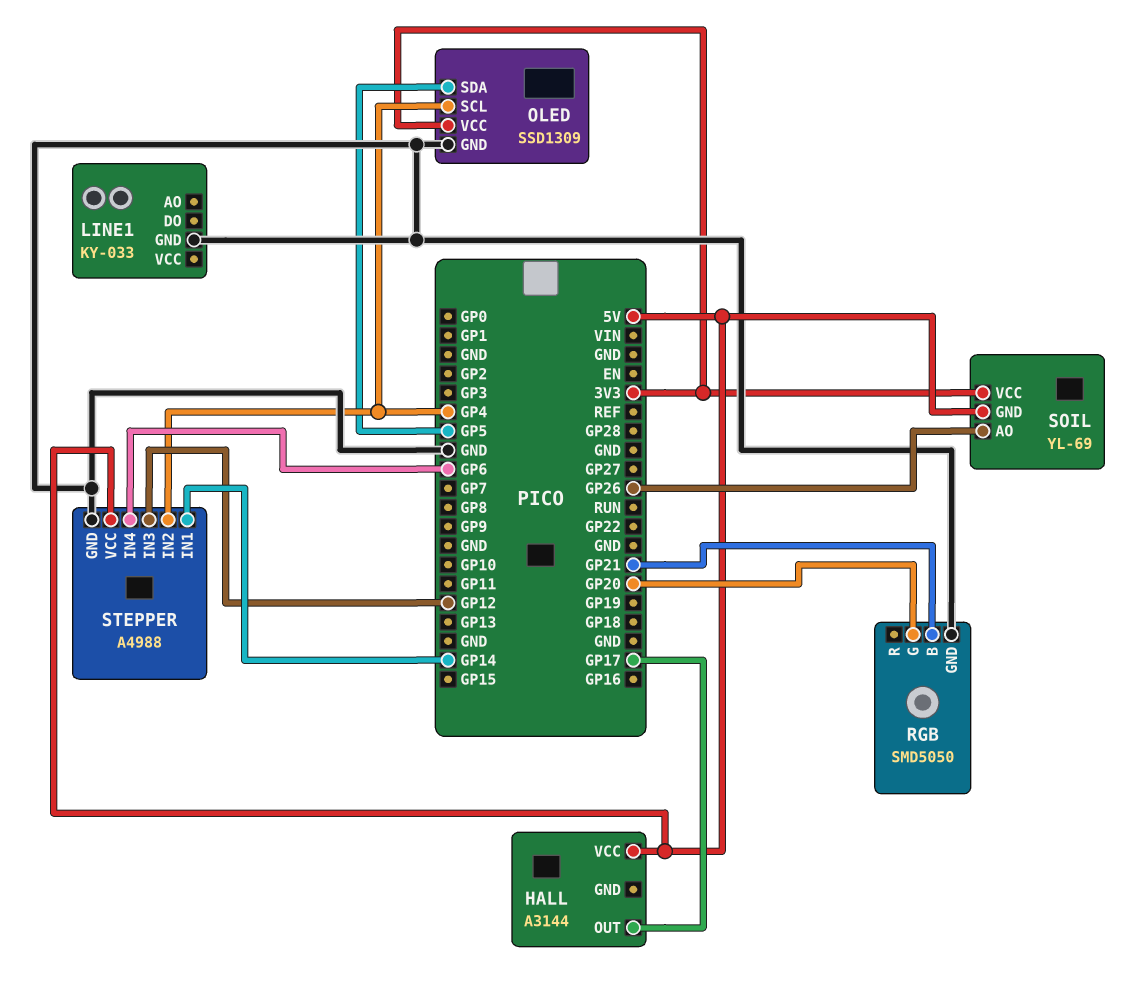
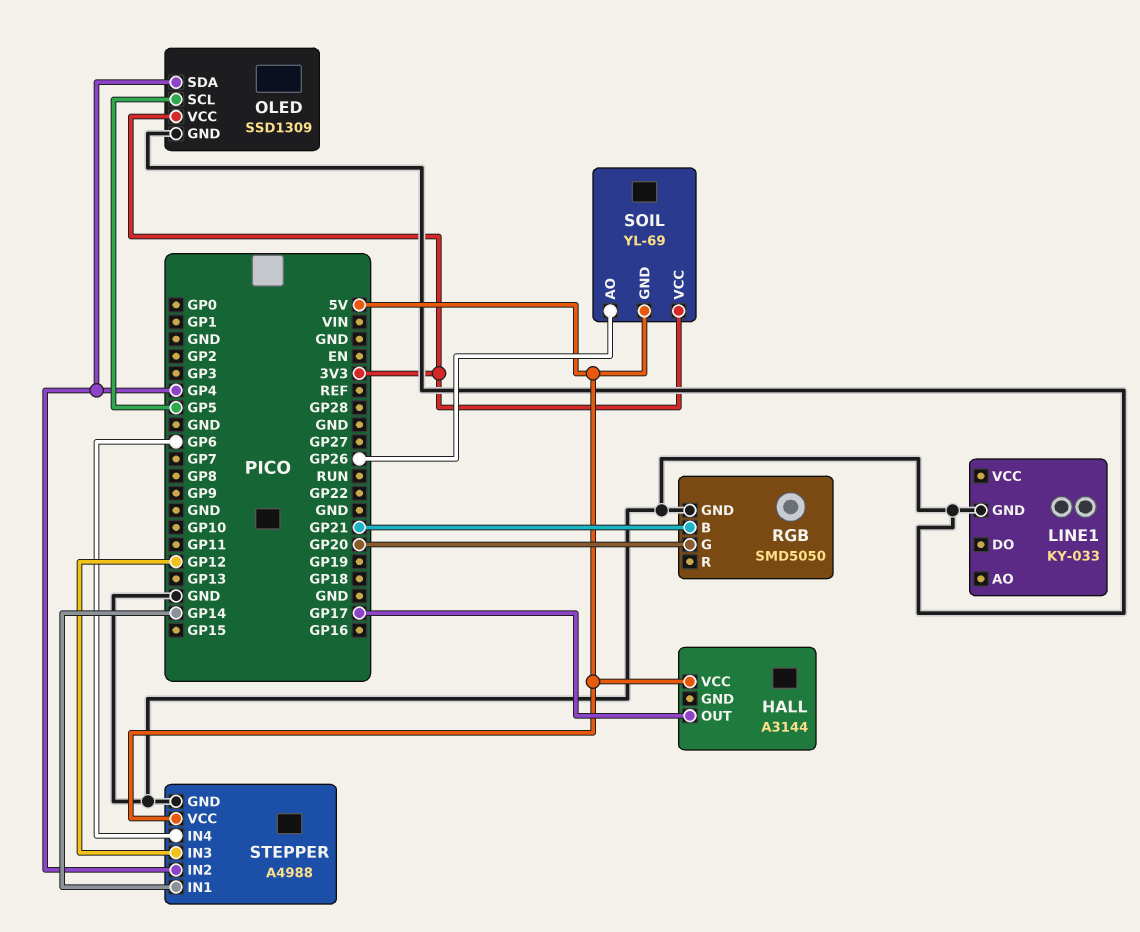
OLED pin SCL: GP4 -> GP5
OLED pin SDA: GP5 -> GP4

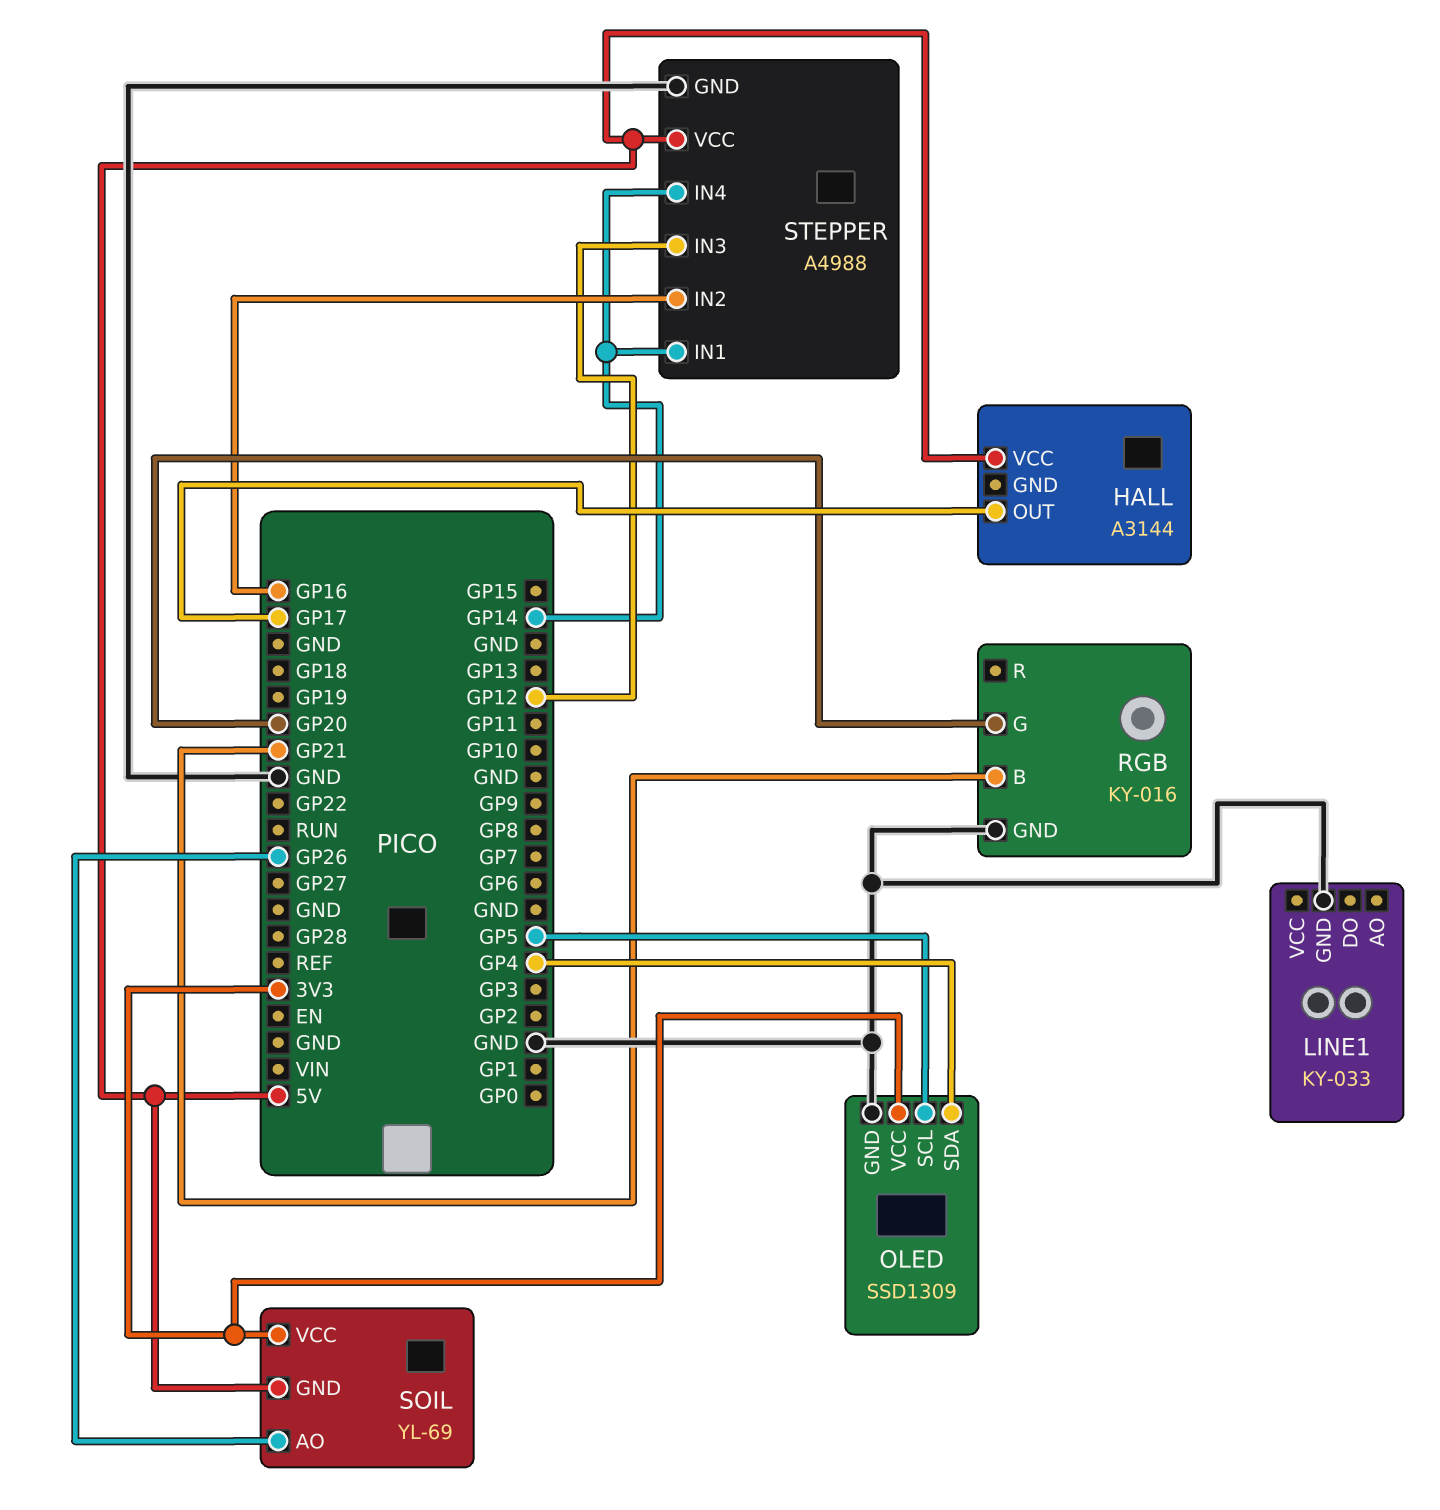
RGB: SMD5050 -> KY-016
STEPPER pin IN2: GP4 -> GP16
STEPPER pin IN4: GP6 -> GP14

